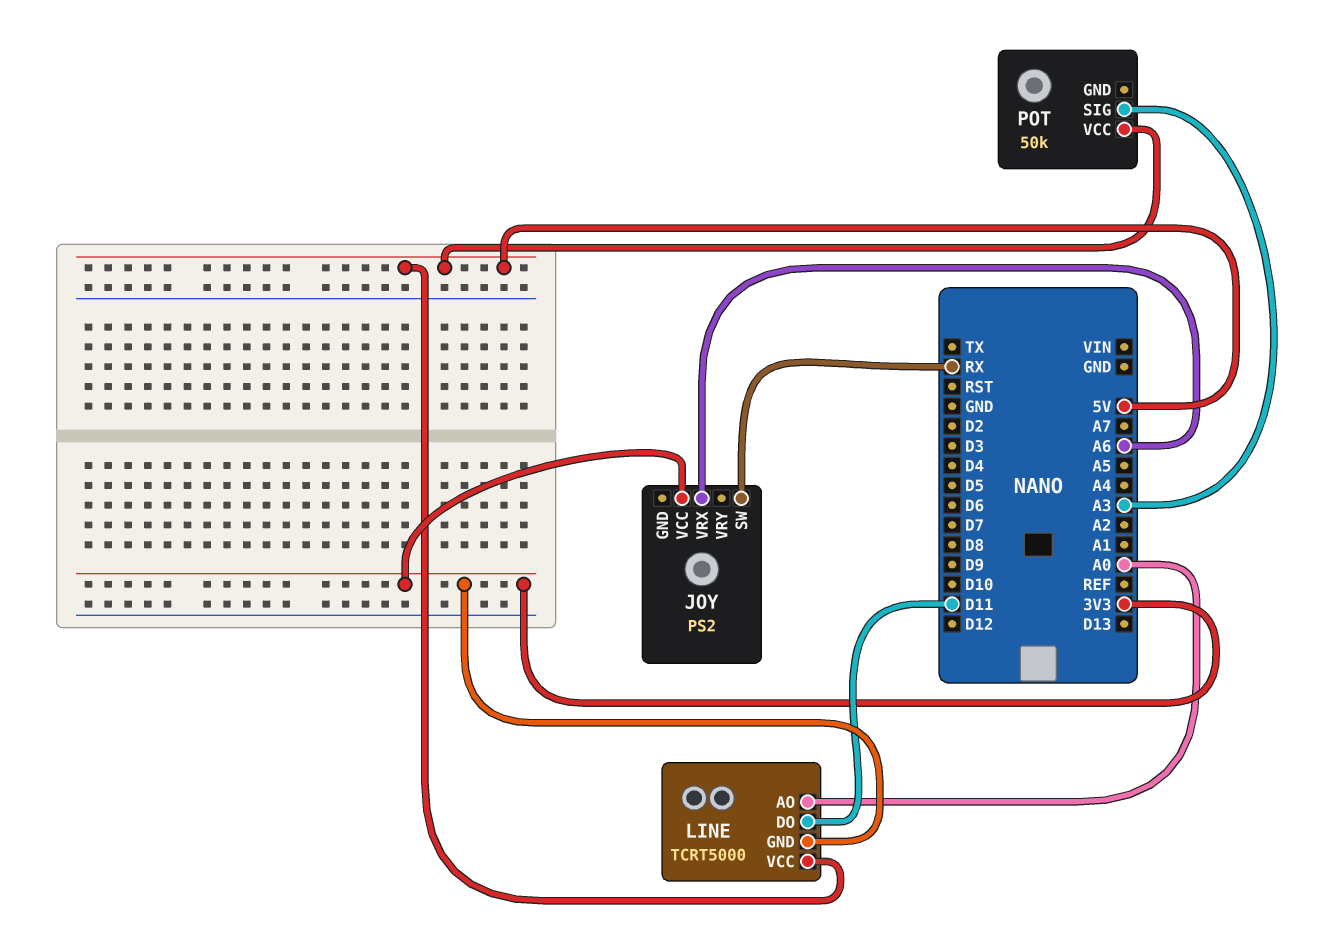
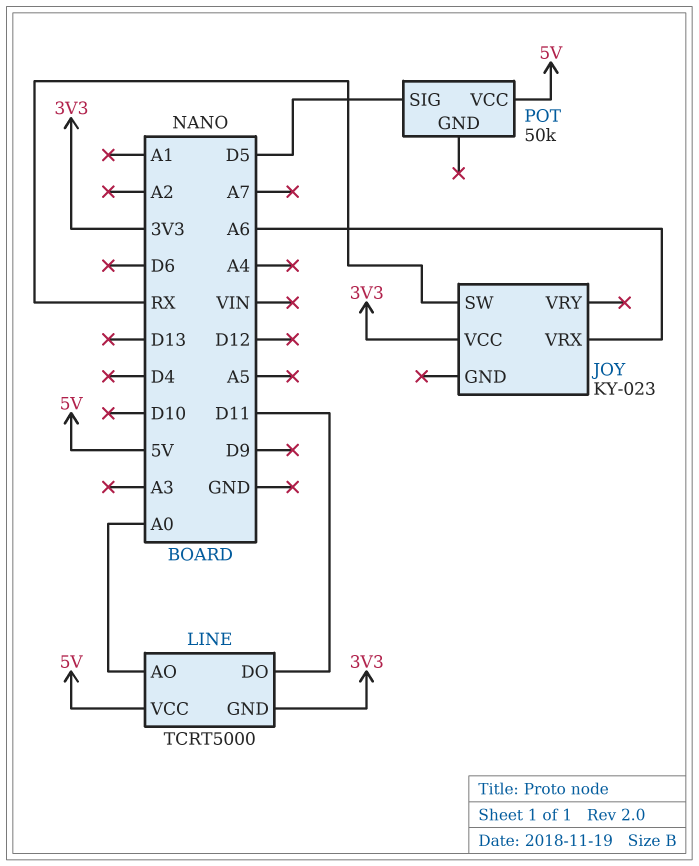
JOY: PS2 -> KY-023
POT pin SIG: A3 -> D5

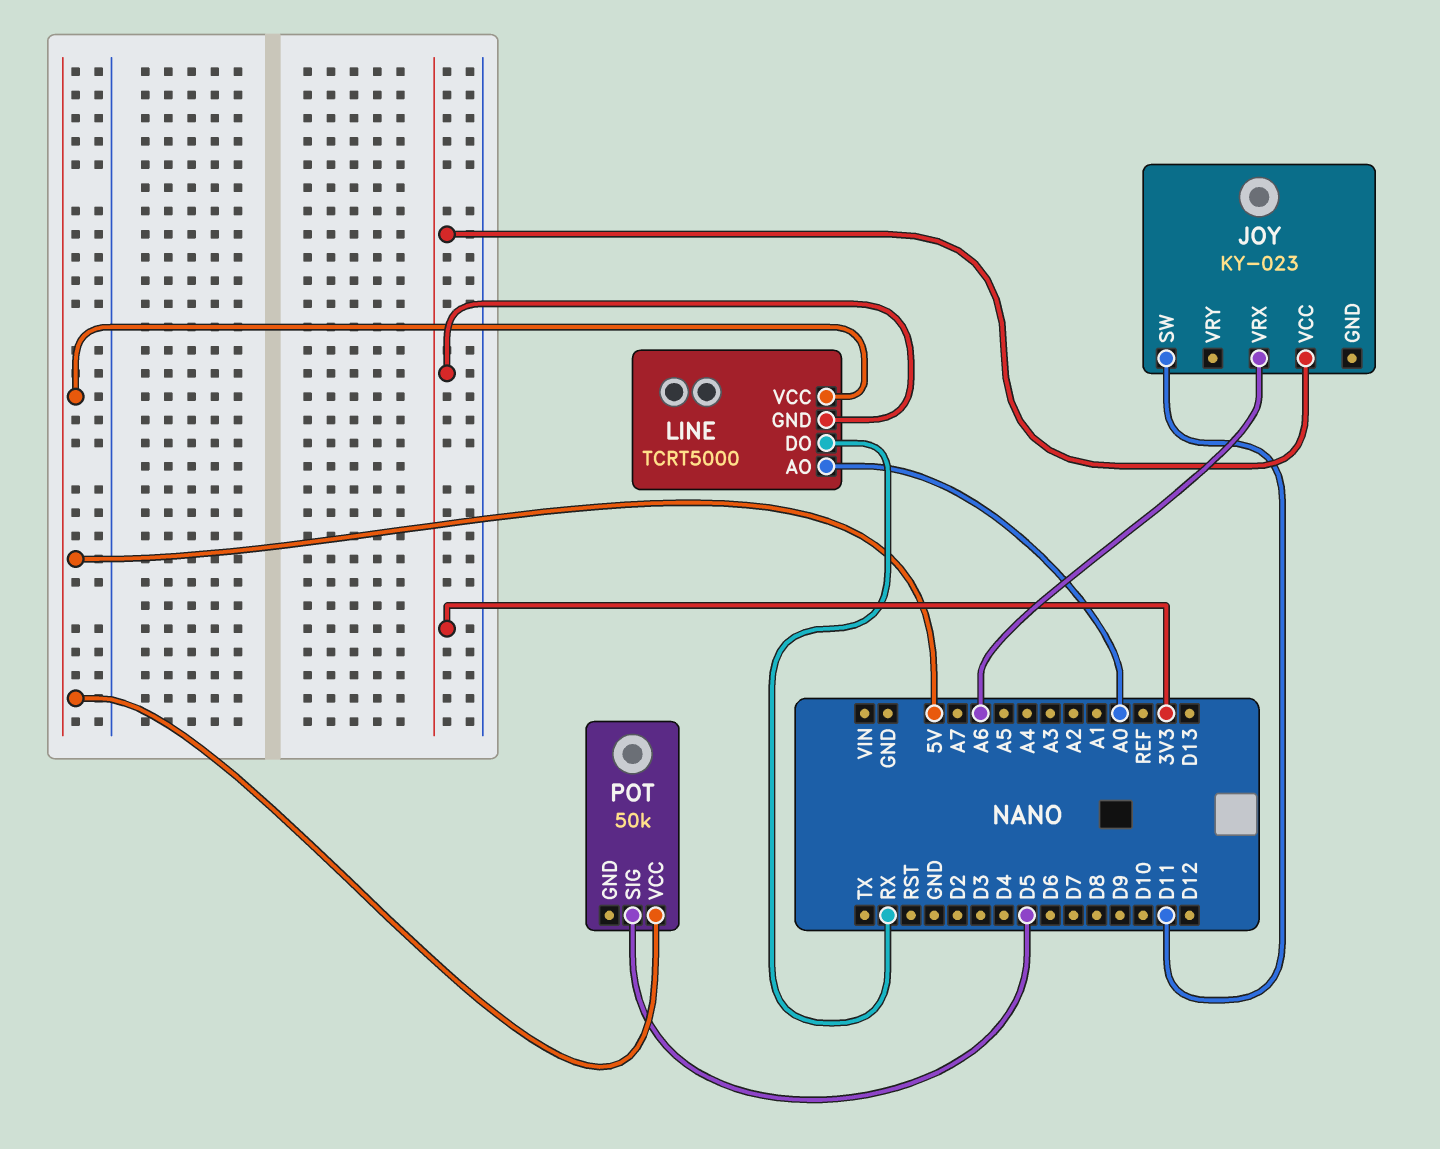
JOY pin SW: RX -> D11
LINE pin DO: D11 -> RX

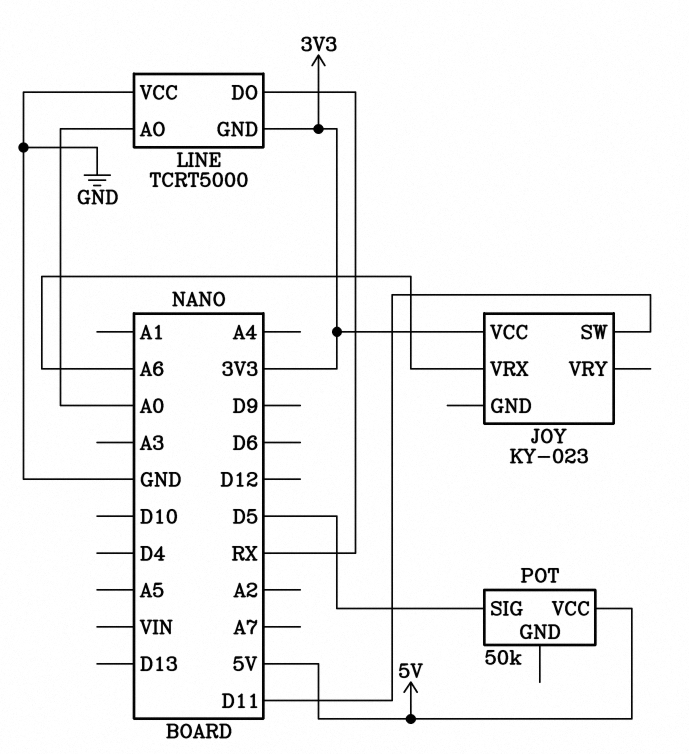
LINE pin VCC: 5V -> GND

